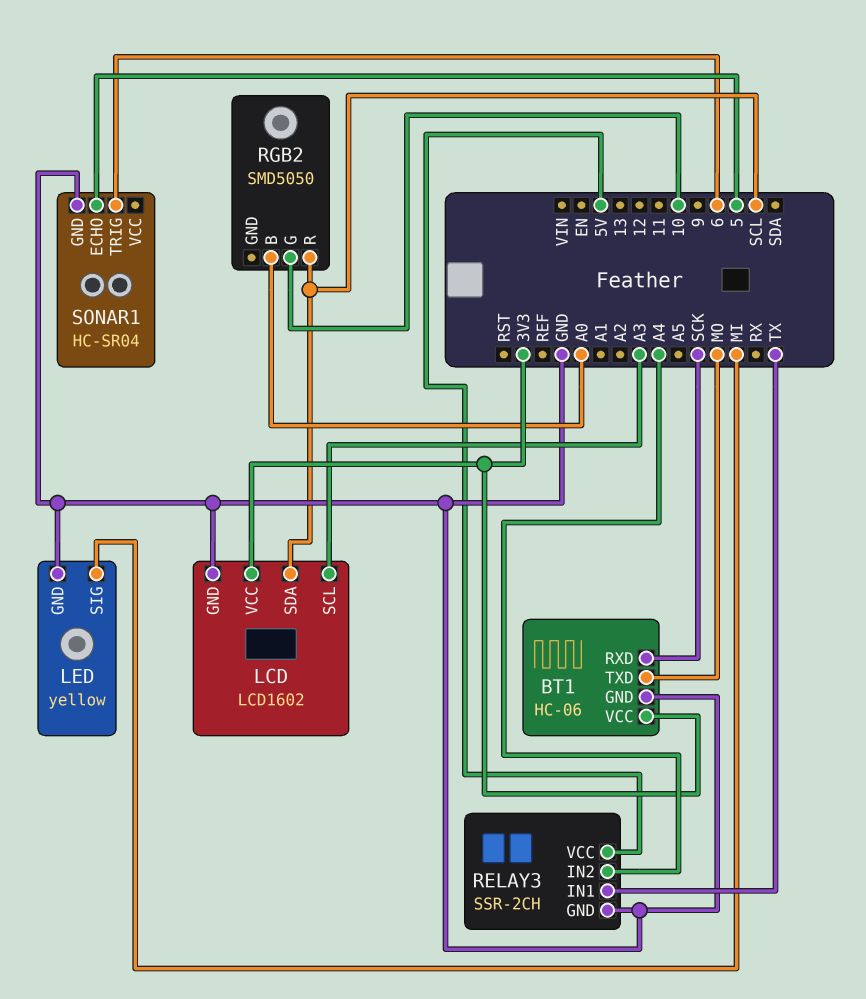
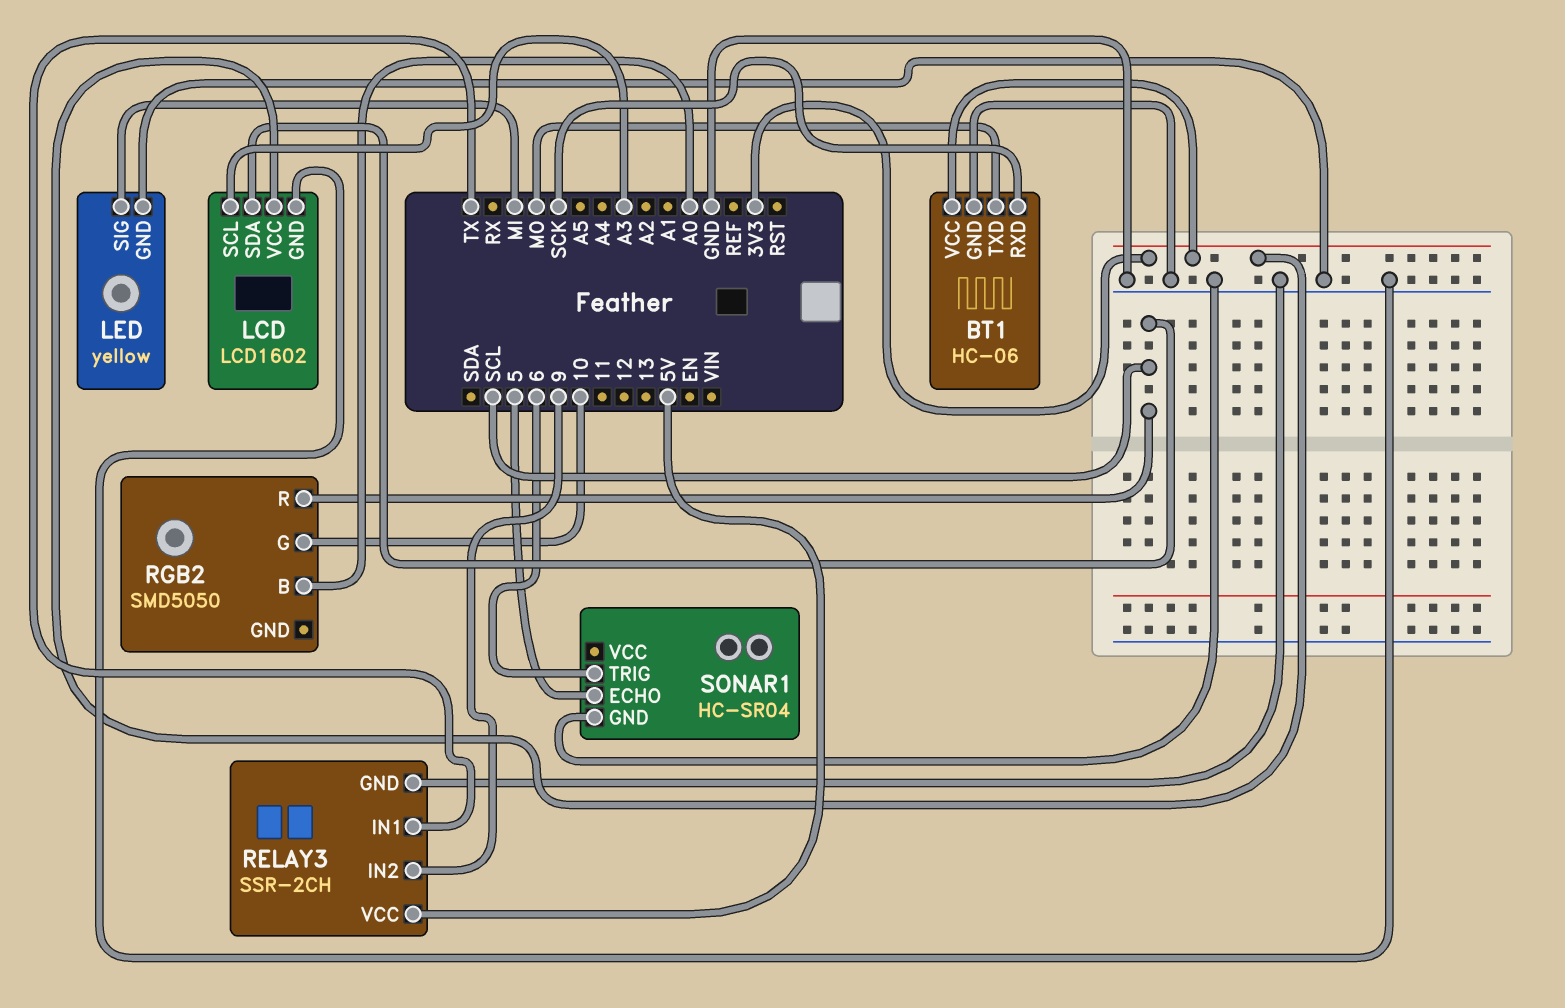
RELAY3 pin IN2: A4 -> 9

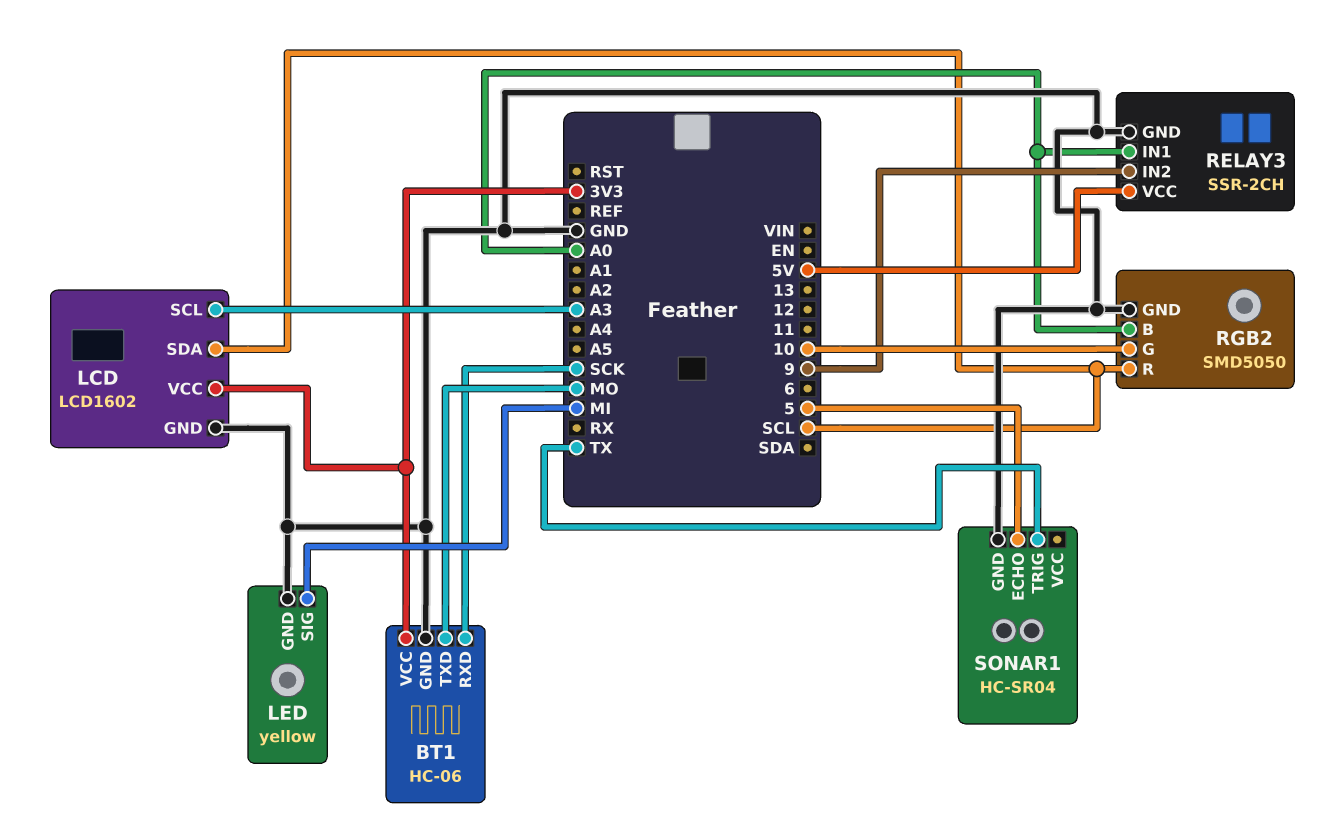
RELAY3 pin IN1: TX -> A0
RGB2 pin GND: none -> GND
SONAR1 pin TRIG: 6 -> TX

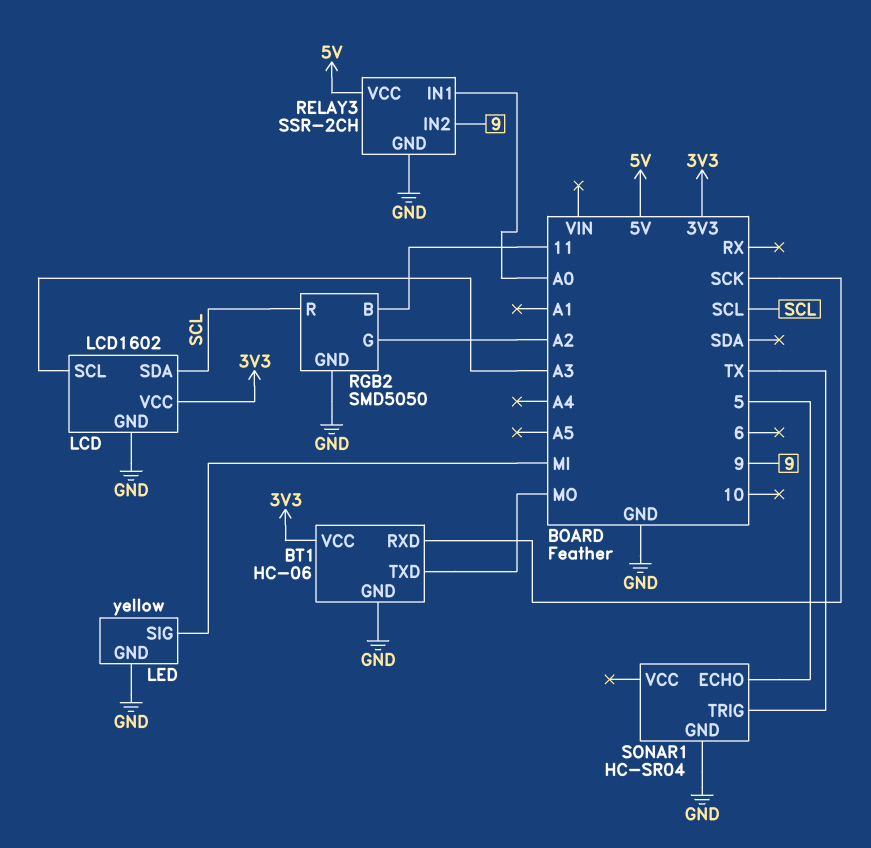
RGB2 pin B: A0 -> 11
RGB2 pin G: 10 -> A2

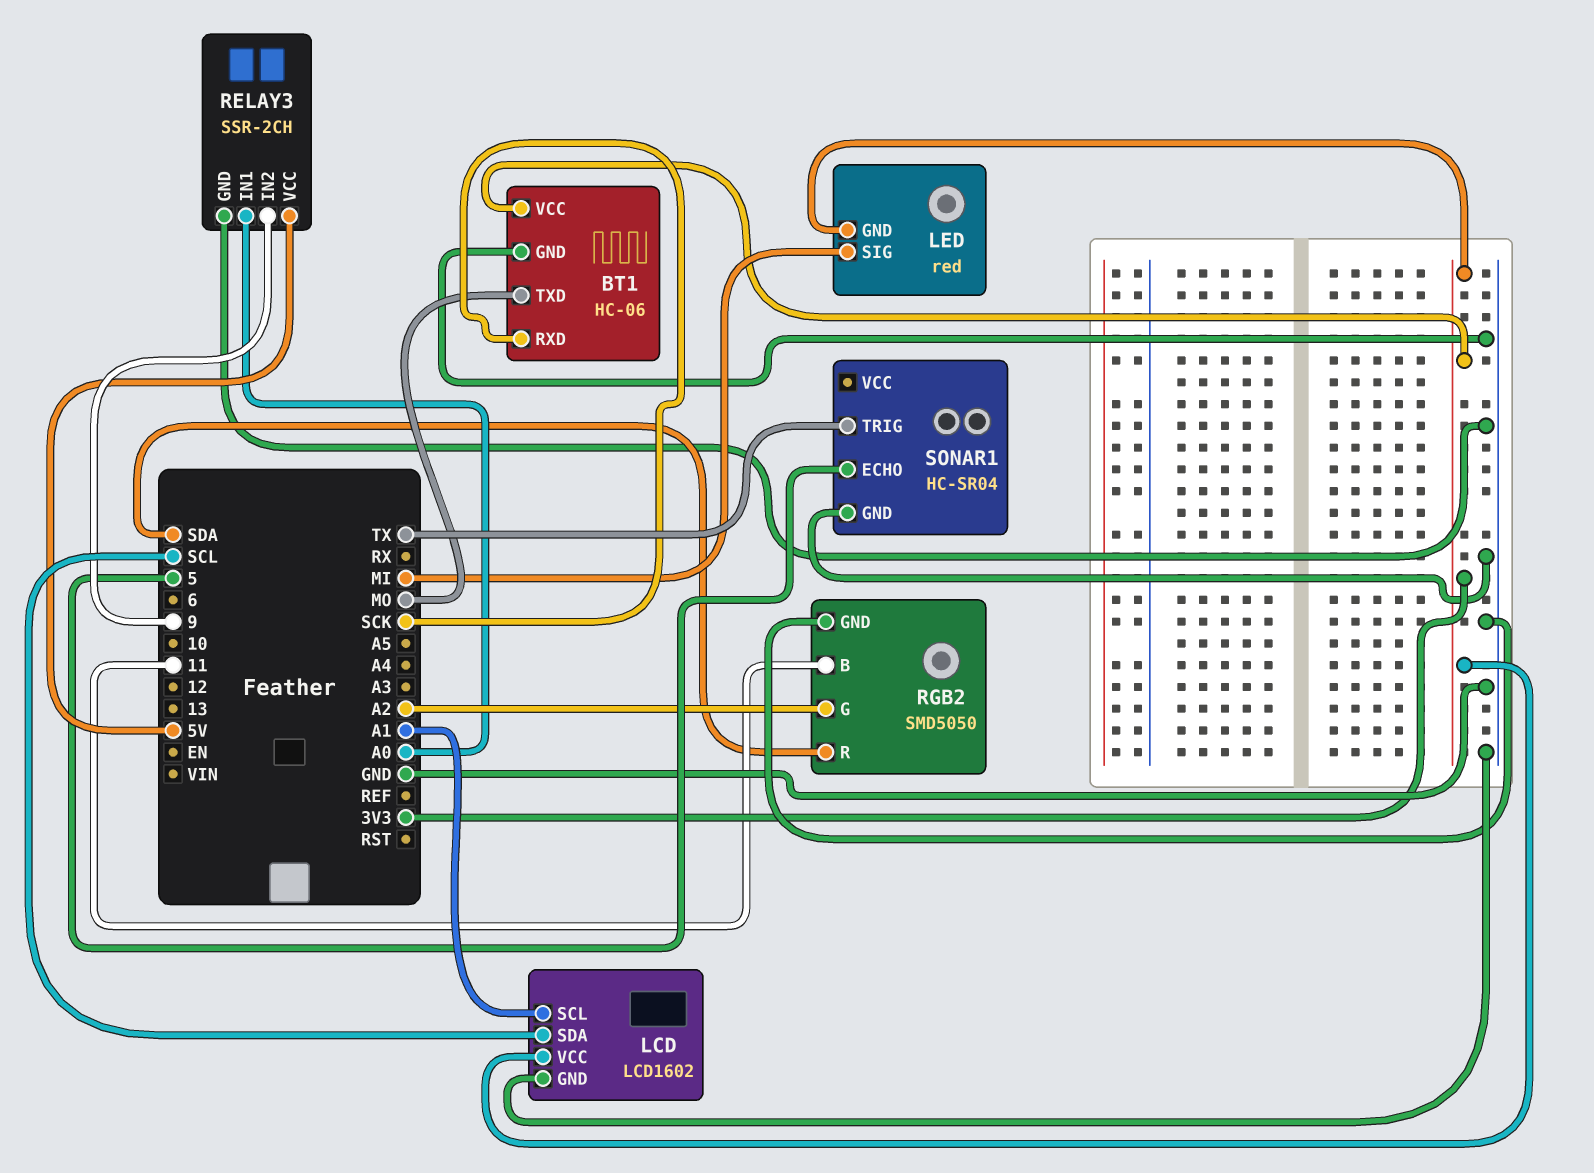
LCD pin SCL: A3 -> A1
LED: yellow -> red
LED pin GND: GND -> 3V3
RGB2 pin R: SCL -> SDA

